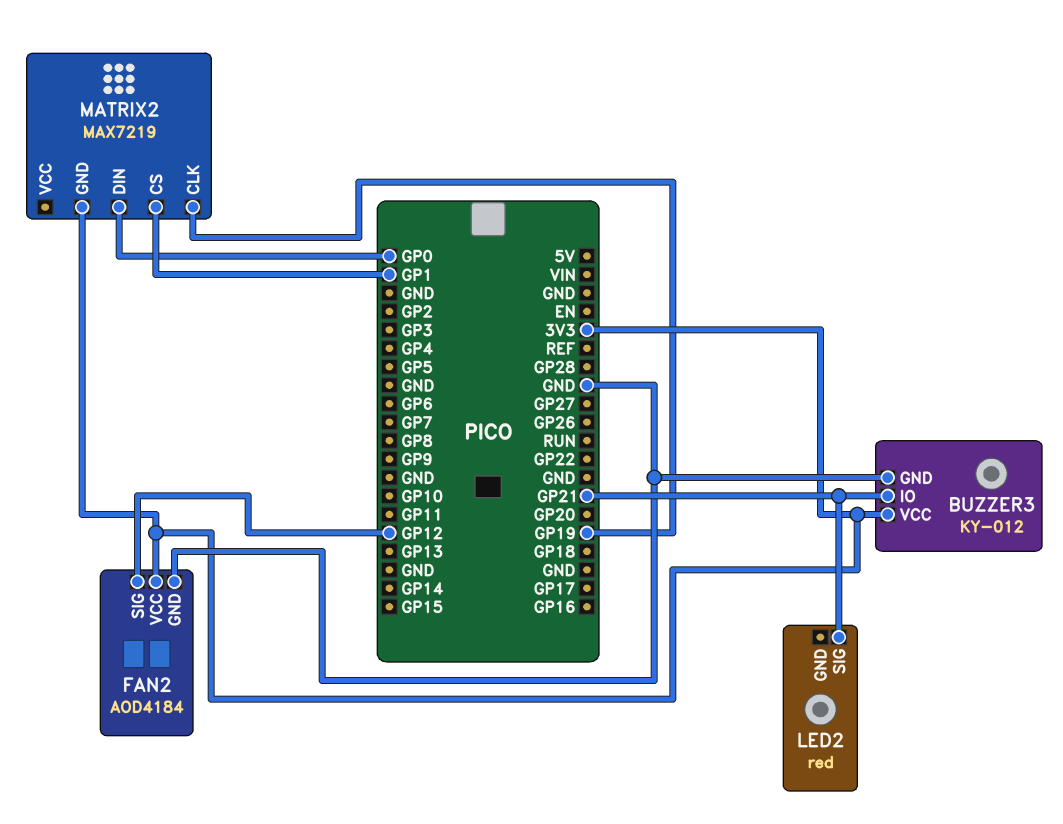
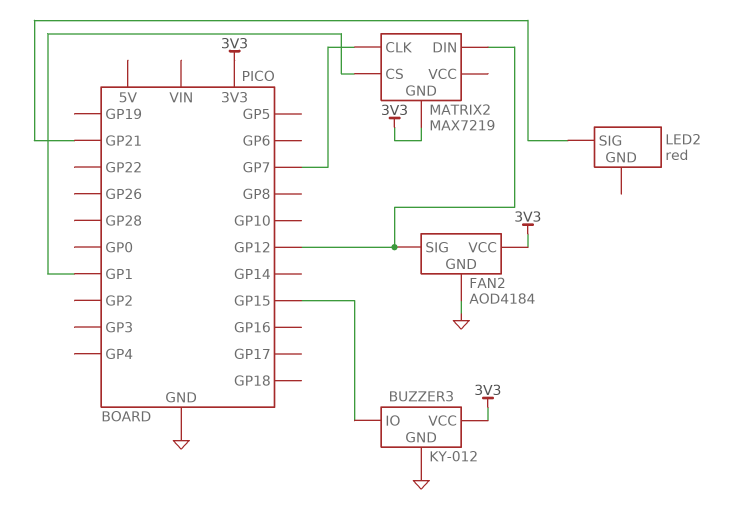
BUZZER3 pin IO: GP21 -> GP15
MATRIX2 pin CLK: GP19 -> GP7
MATRIX2 pin DIN: GP0 -> GP12

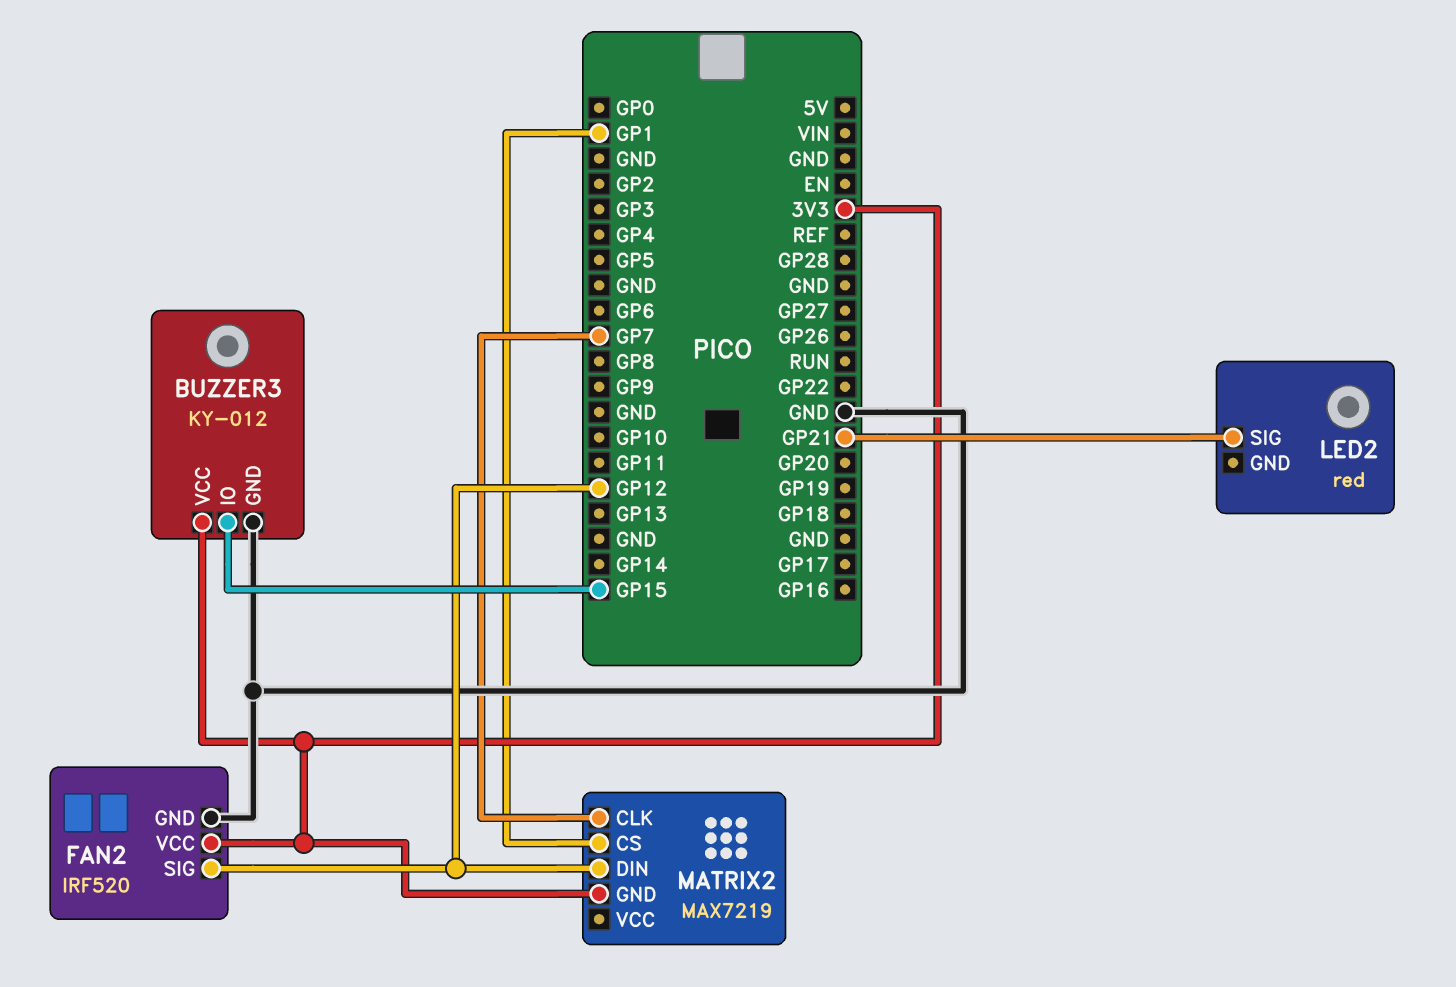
FAN2: AOD4184 -> IRF520

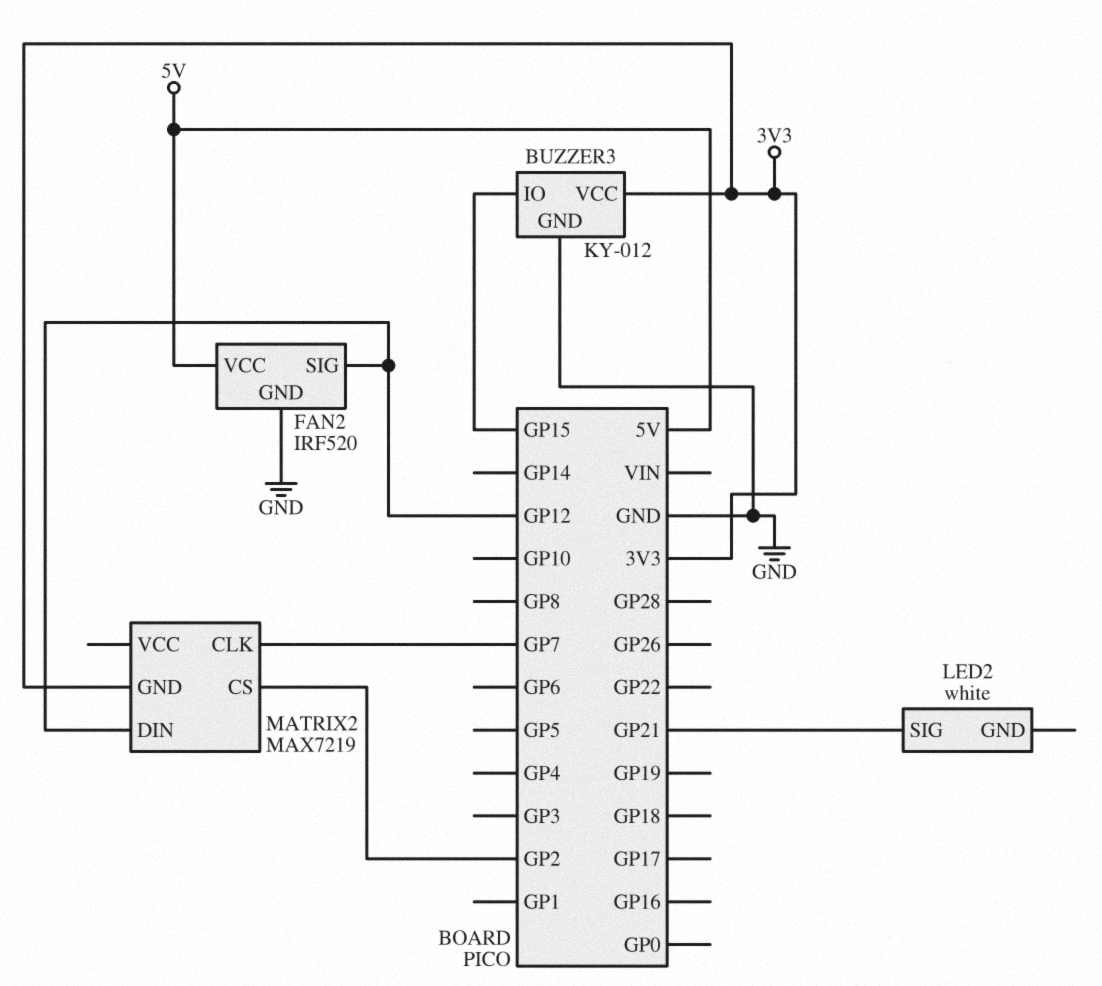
FAN2 pin VCC: 3V3 -> 5V
LED2: red -> white
MATRIX2 pin CS: GP1 -> GP2

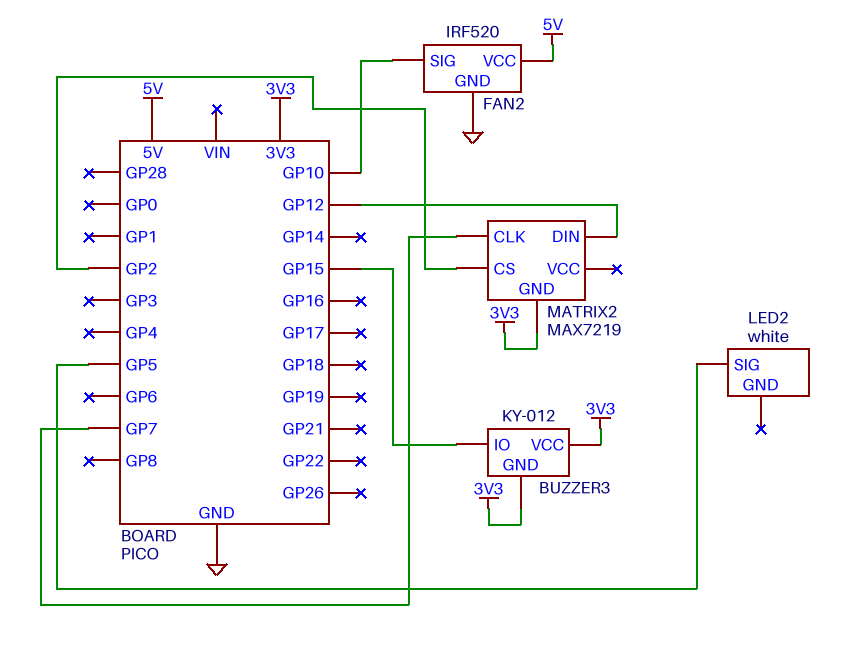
BUZZER3 pin GND: GND -> 3V3
FAN2 pin SIG: GP12 -> GP10
LED2 pin SIG: GP21 -> GP5

